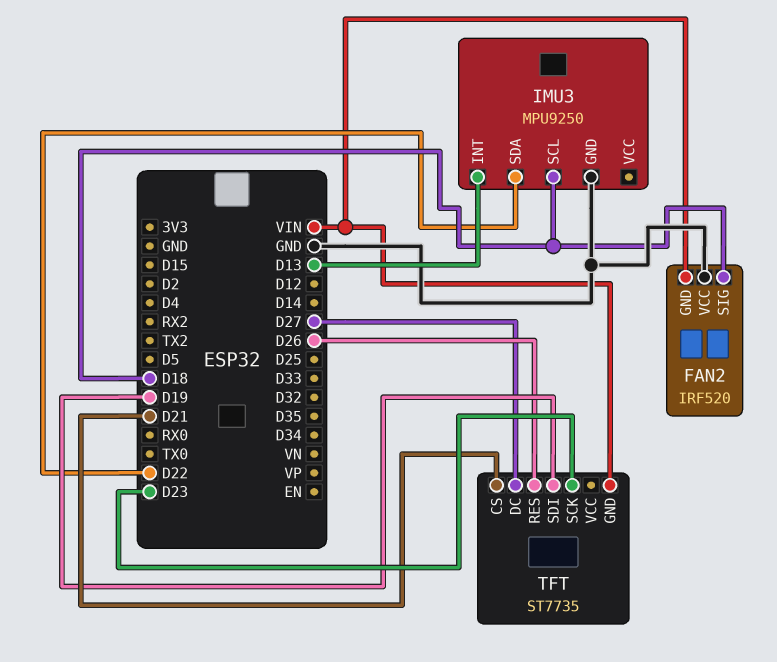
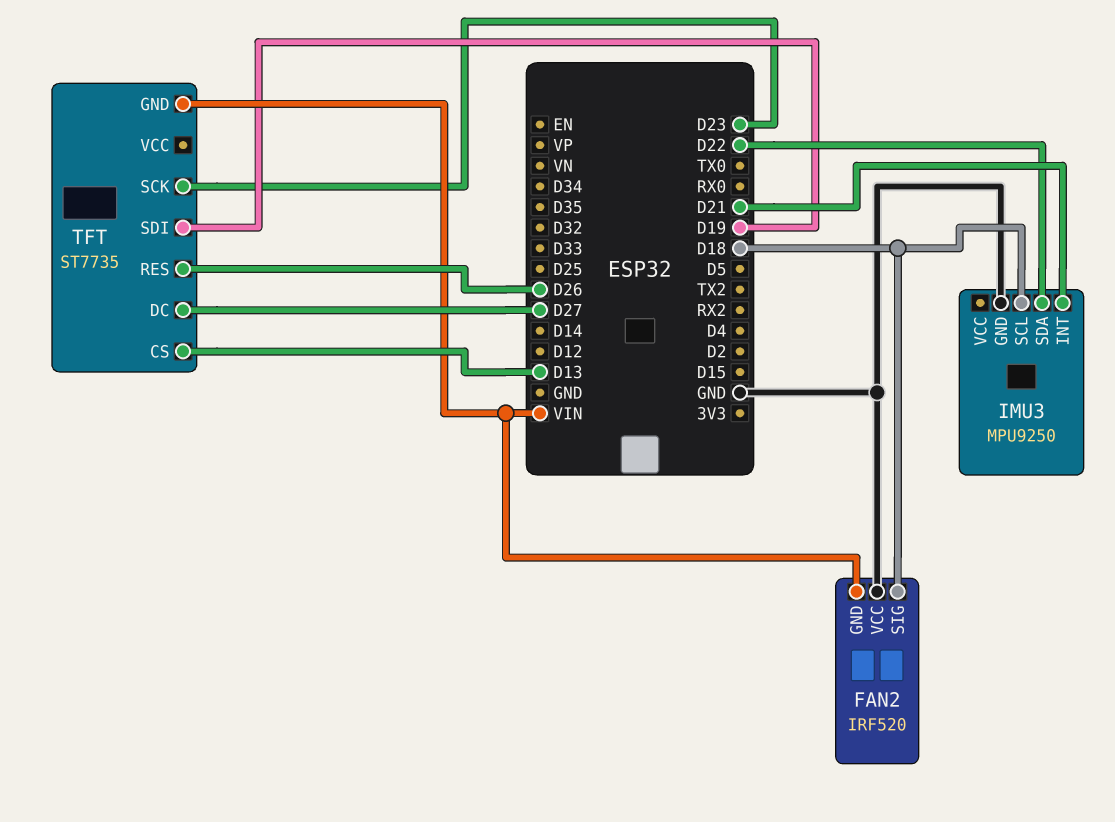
IMU3 pin INT: D13 -> D21
TFT pin CS: D21 -> D13

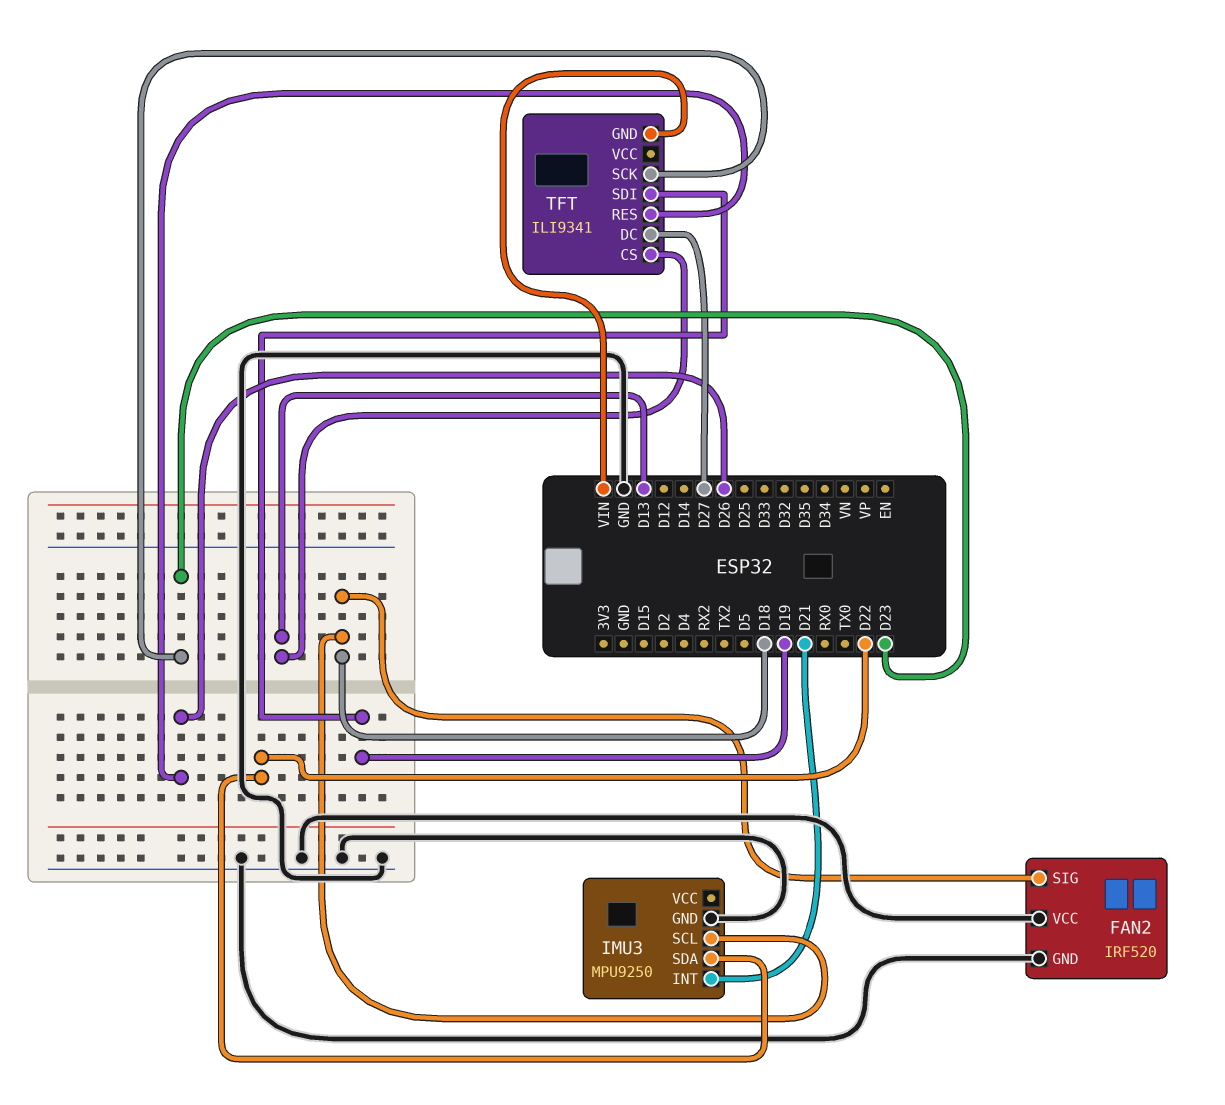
FAN2 pin GND: VIN -> GND
TFT: ST7735 -> ILI9341

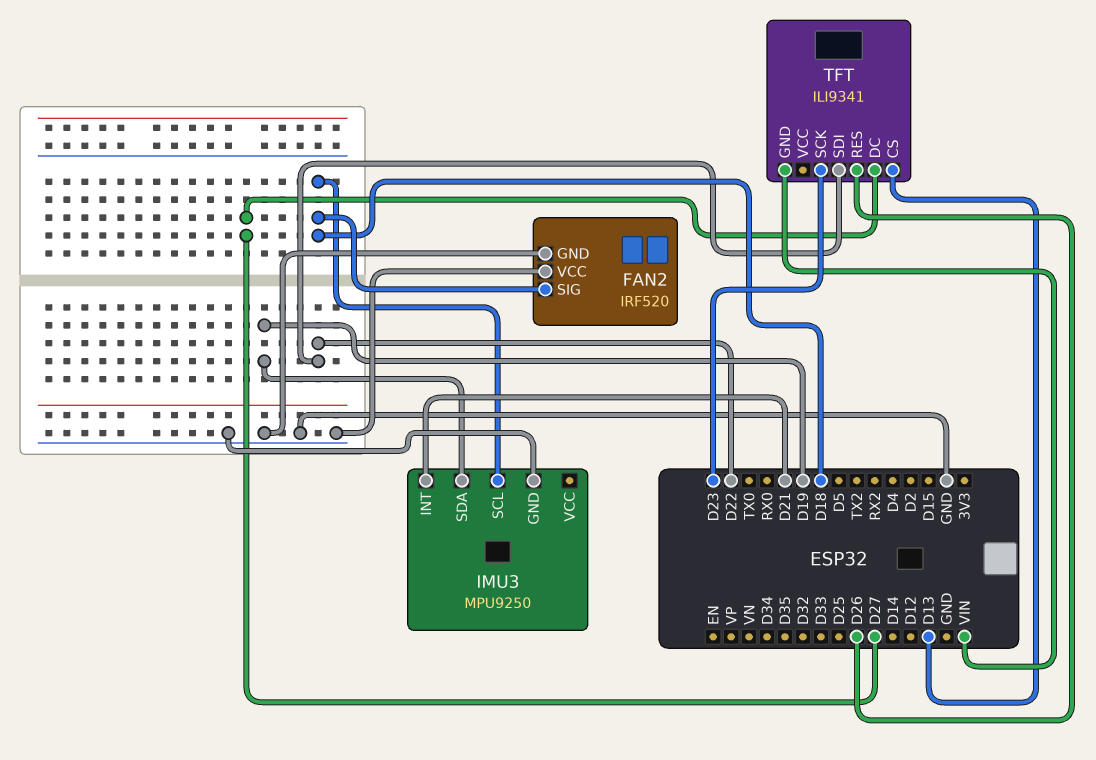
IMU3 pin SDA: D22 -> D19
TFT pin SDI: D19 -> D22

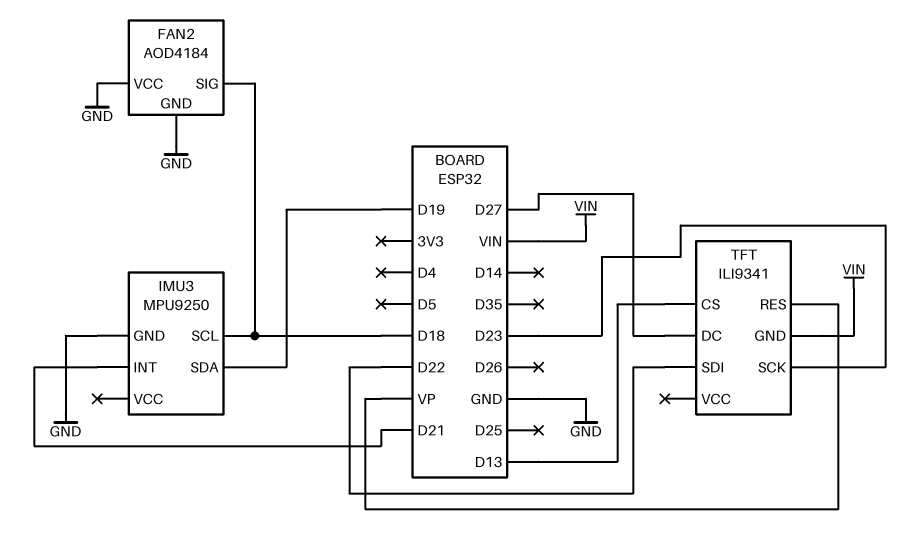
FAN2: IRF520 -> AOD4184
TFT pin RES: D26 -> VP

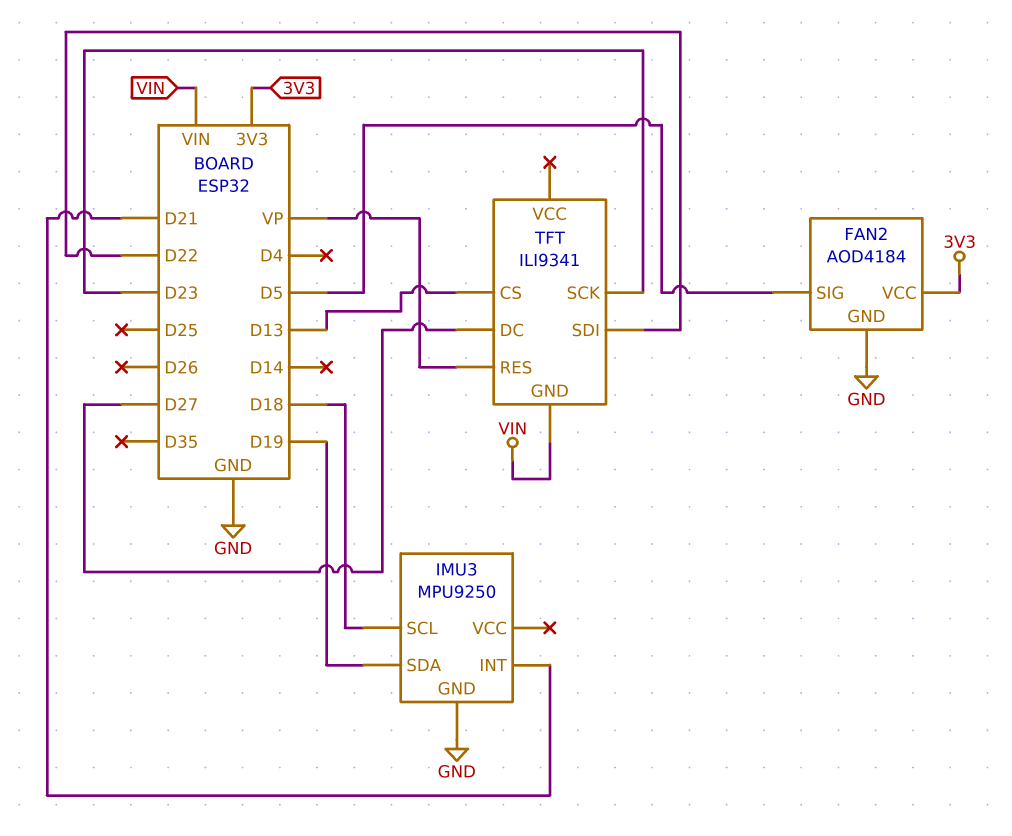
FAN2 pin SIG: D18 -> D5
FAN2 pin VCC: GND -> 3V3

